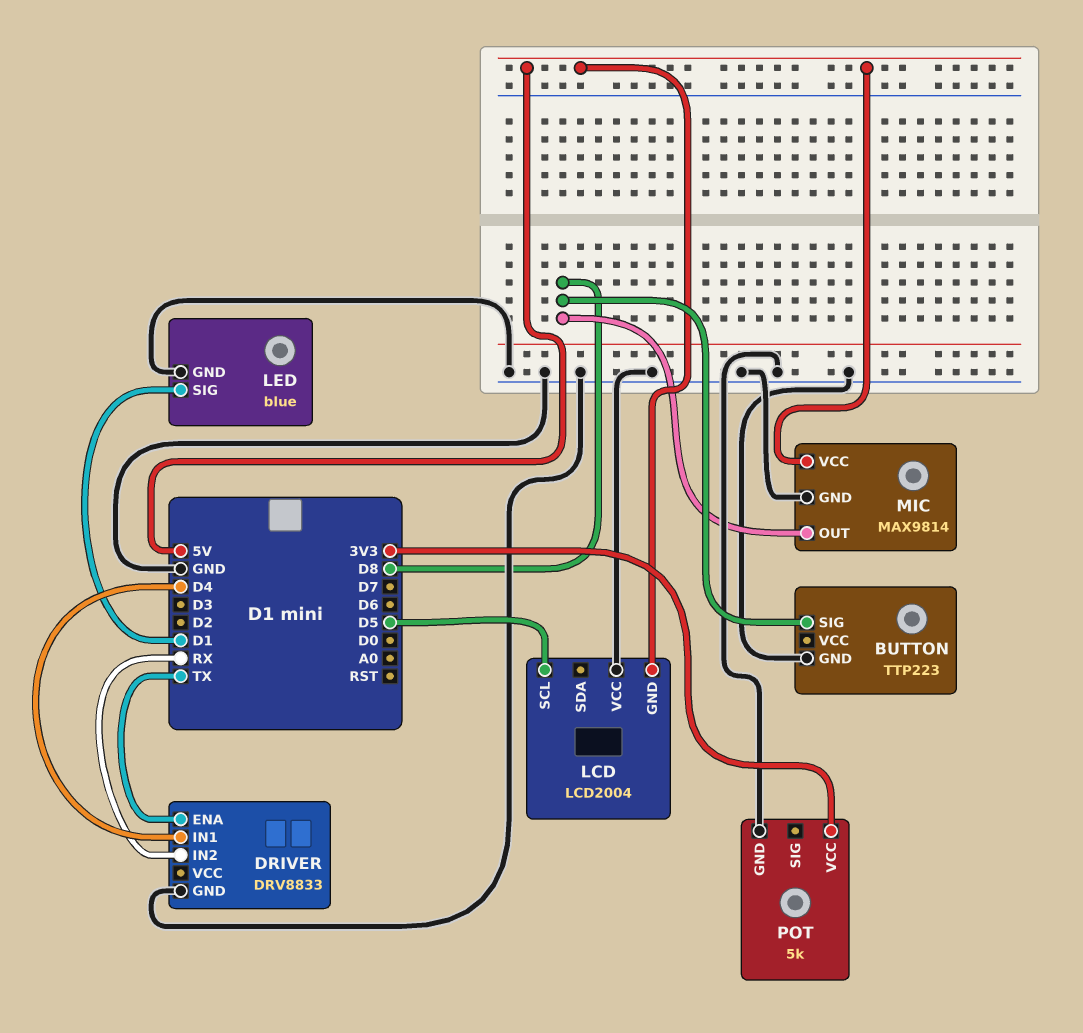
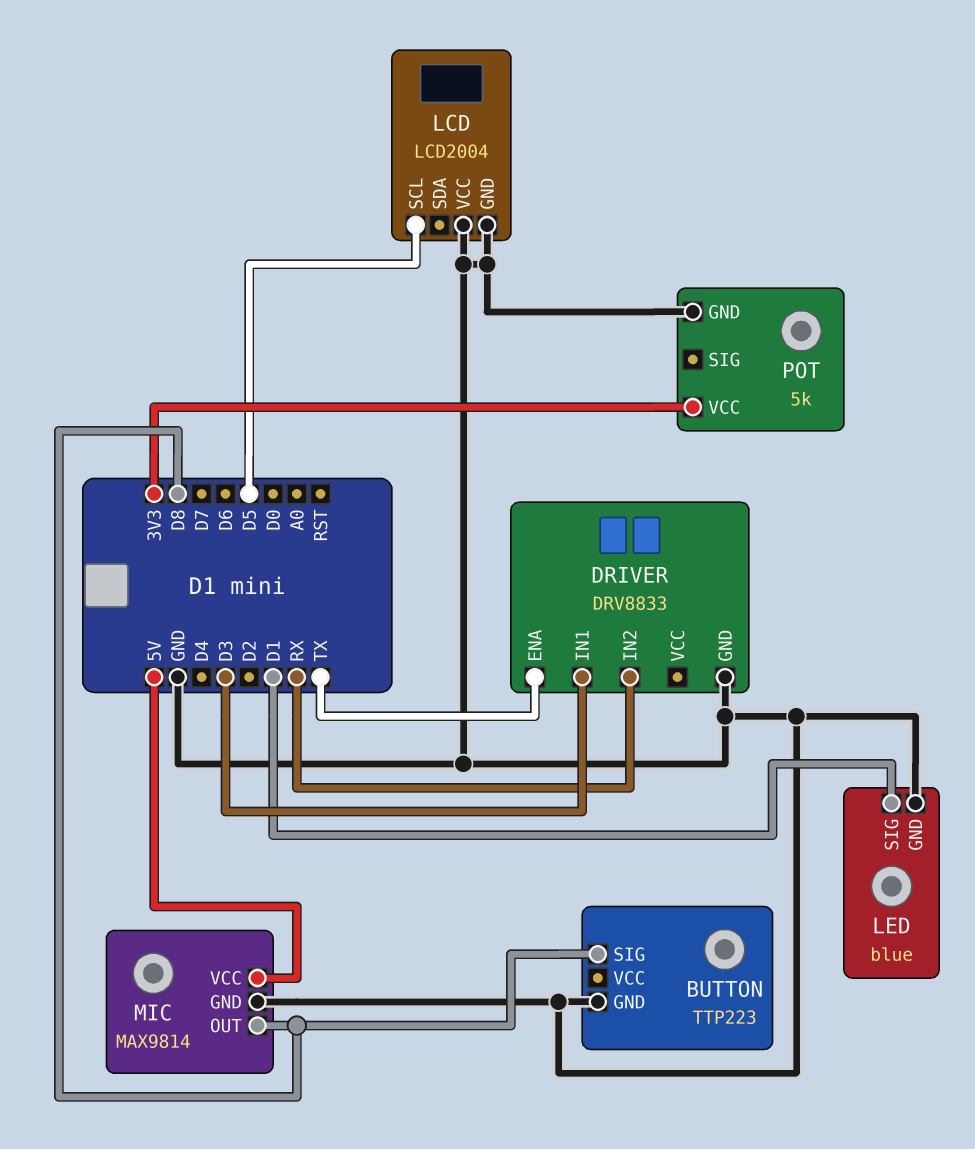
DRIVER pin IN1: D4 -> D3
LCD pin GND: 5V -> GND

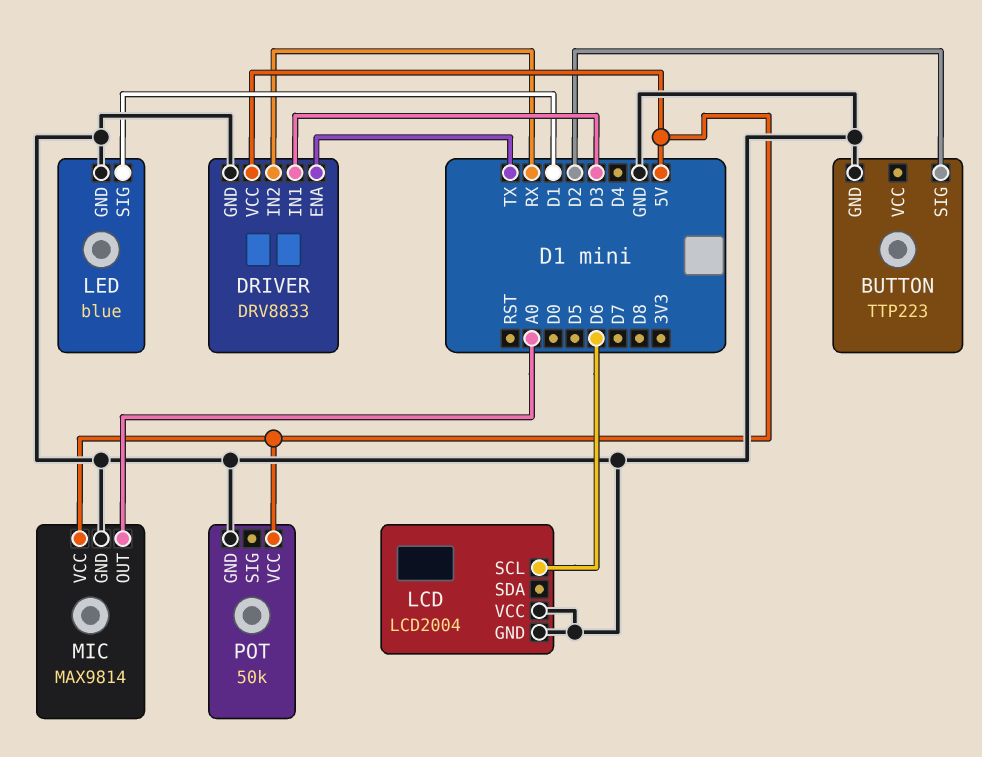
BUTTON pin SIG: D8 -> D2
DRIVER pin VCC: none -> 5V
LCD pin SCL: D5 -> D6
MIC pin OUT: D8 -> A0
POT: 5k -> 50k
POT pin VCC: 3V3 -> 5V

